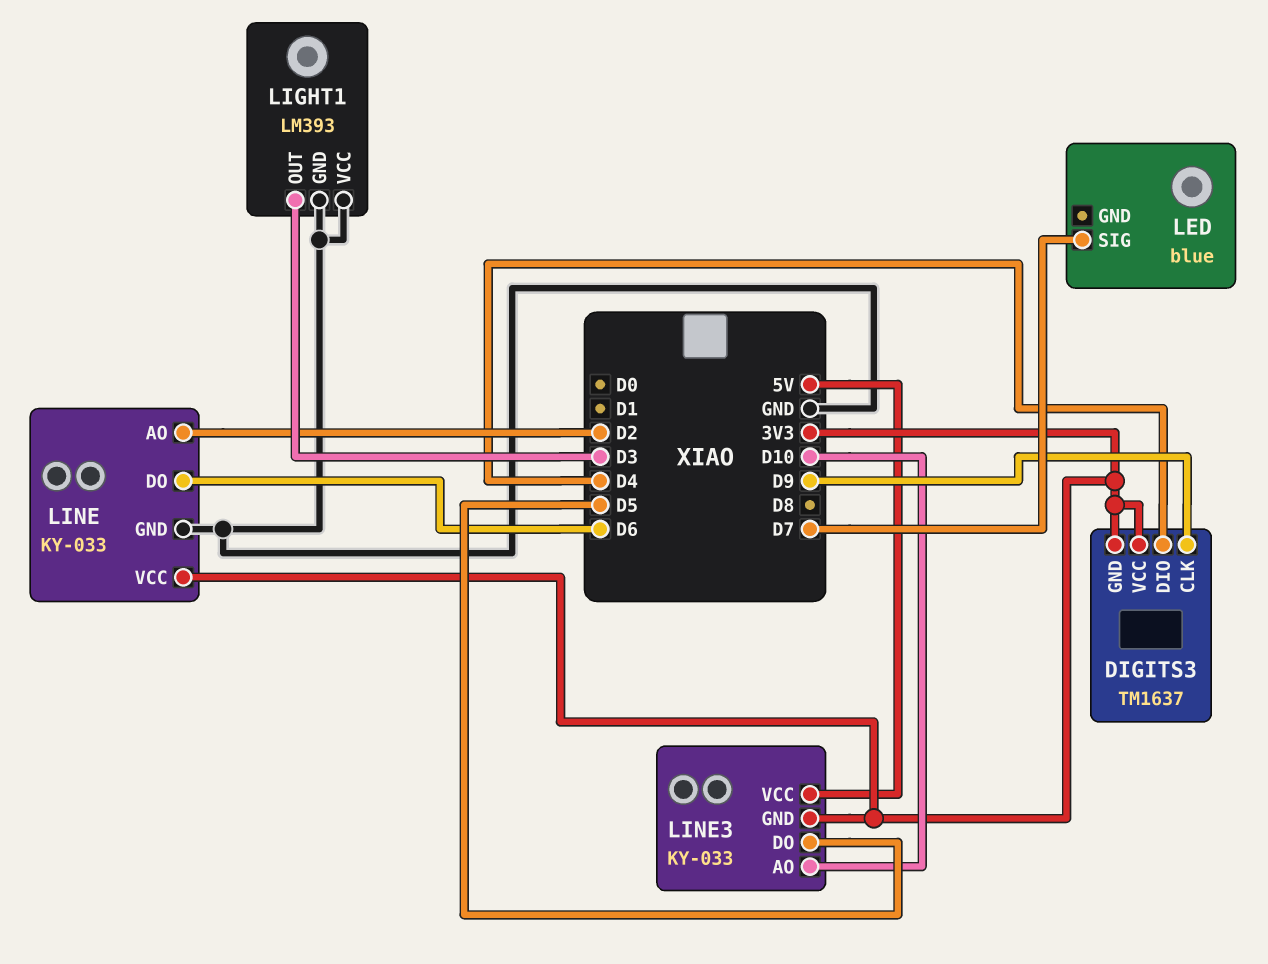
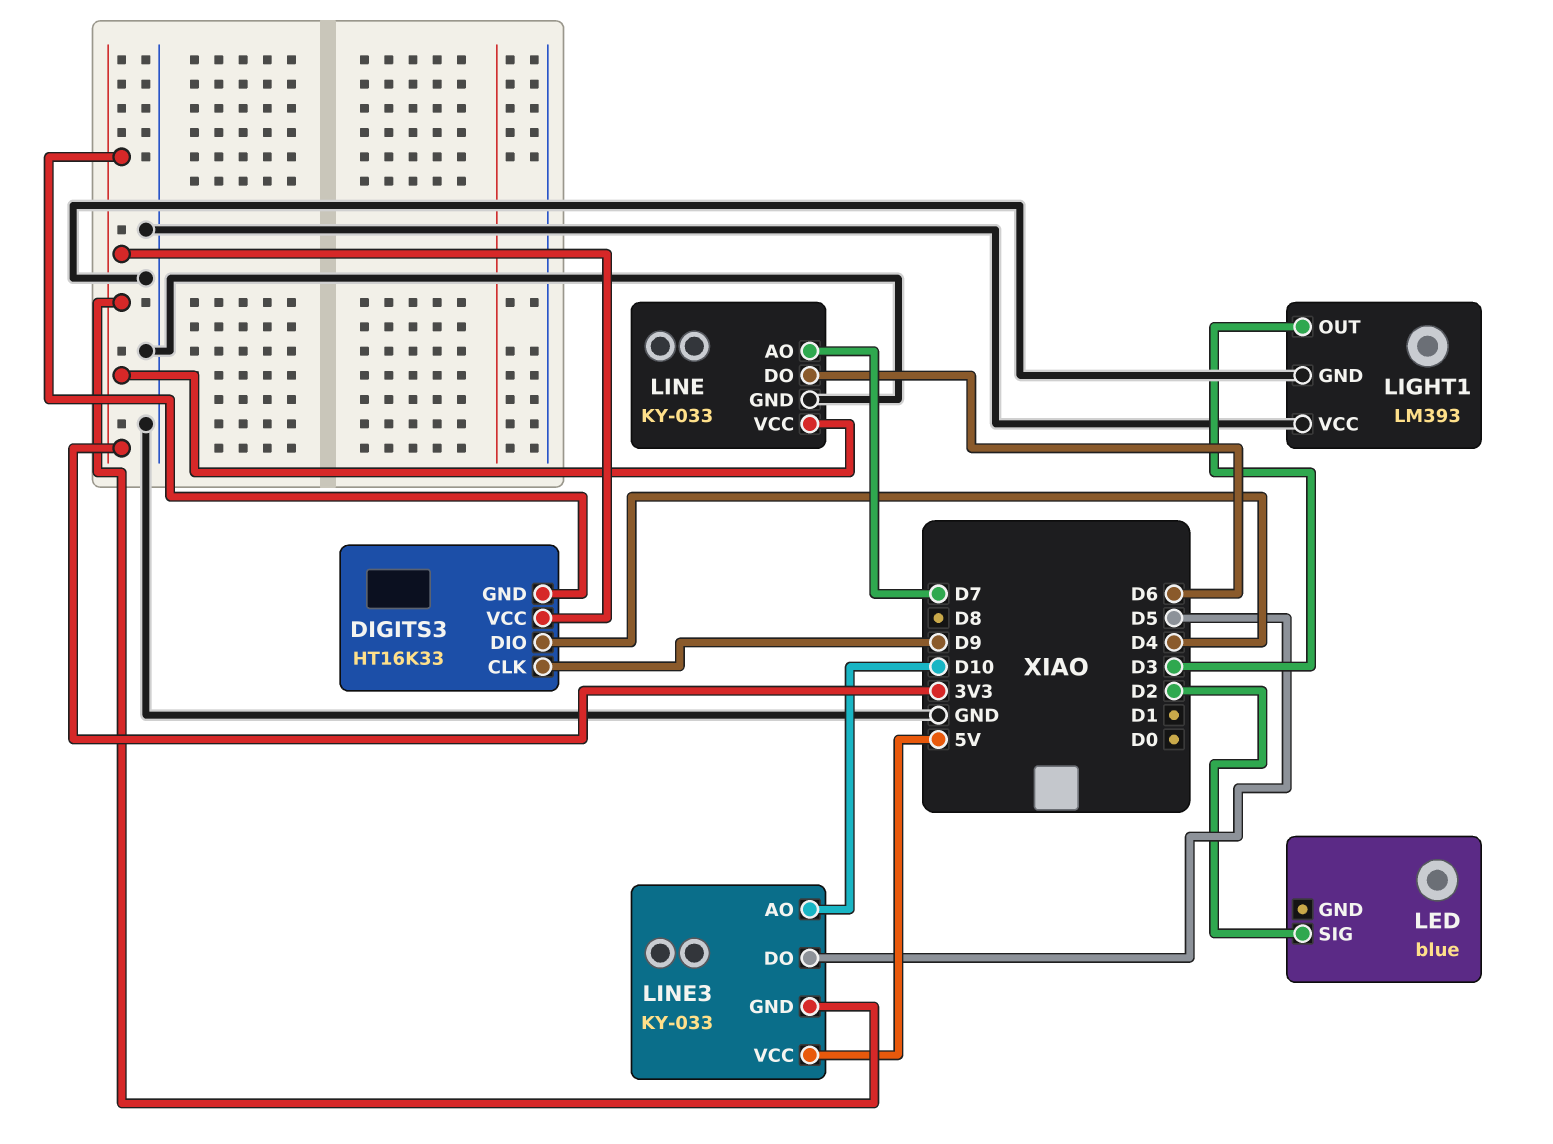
DIGITS3: TM1637 -> HT16K33
LED pin SIG: D7 -> D2
LINE pin AO: D2 -> D7

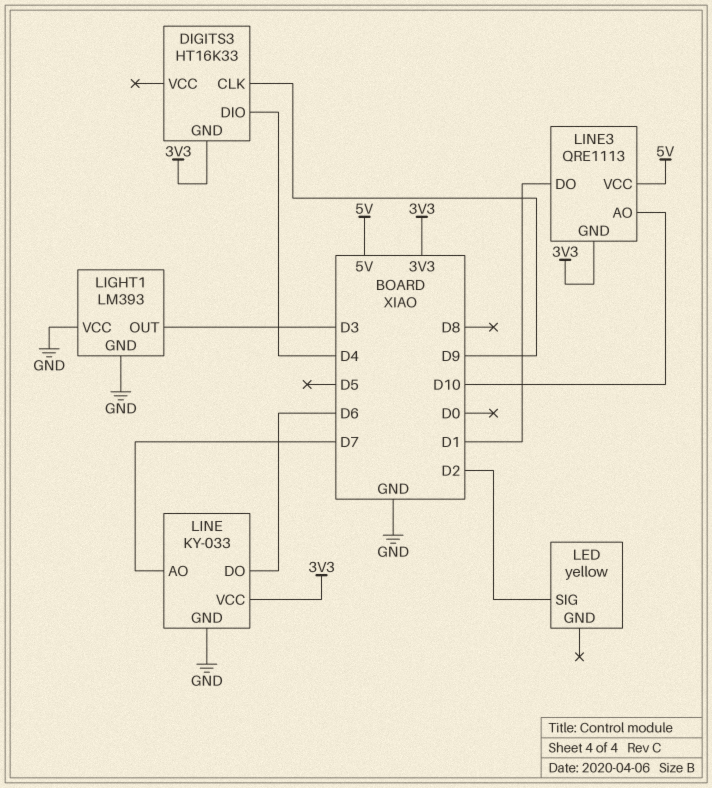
DIGITS3 pin VCC: 3V3 -> none
LED: blue -> yellow
LINE3: KY-033 -> QRE1113
LINE3 pin DO: D5 -> D1

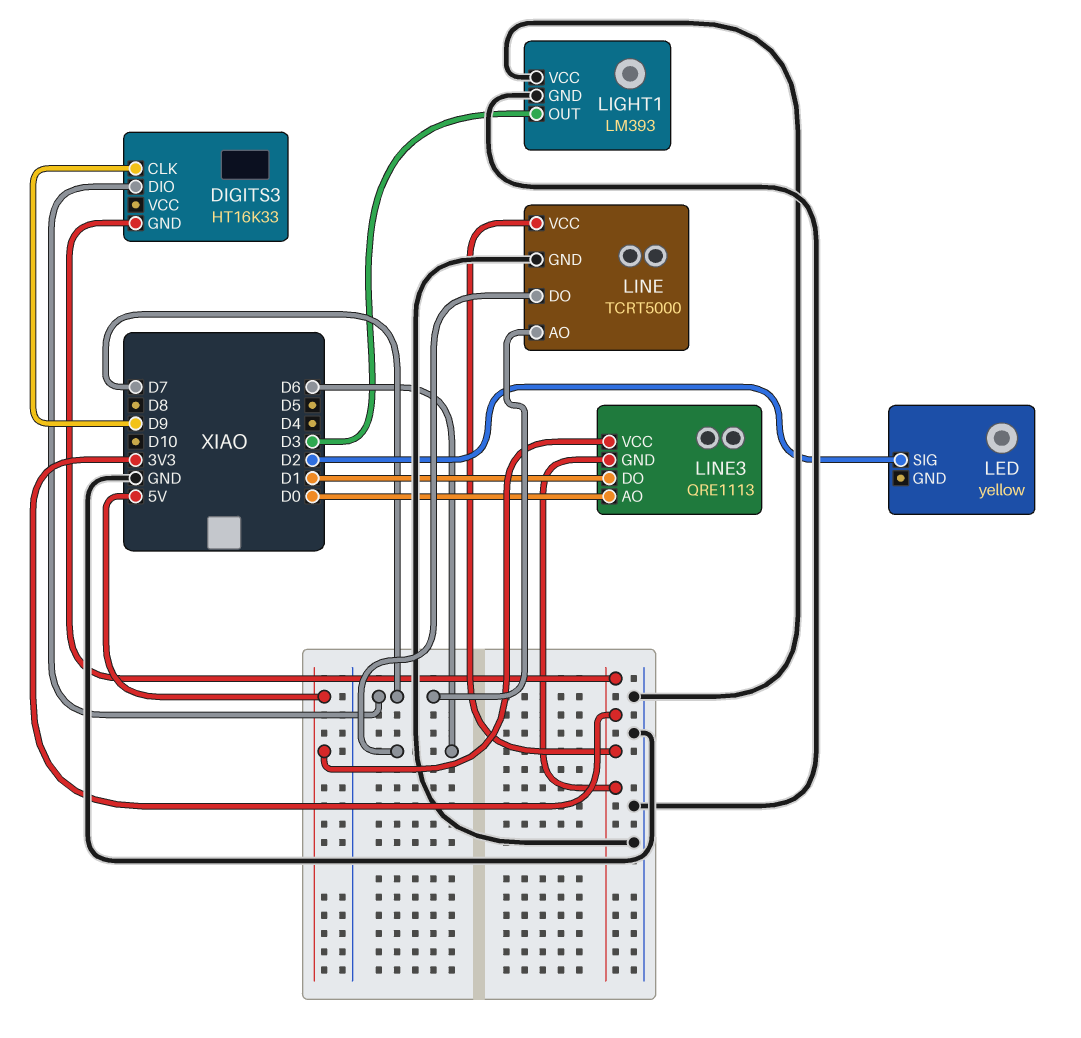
DIGITS3 pin DIO: D4 -> D7
LINE: KY-033 -> TCRT5000
LINE3 pin AO: D10 -> D0

